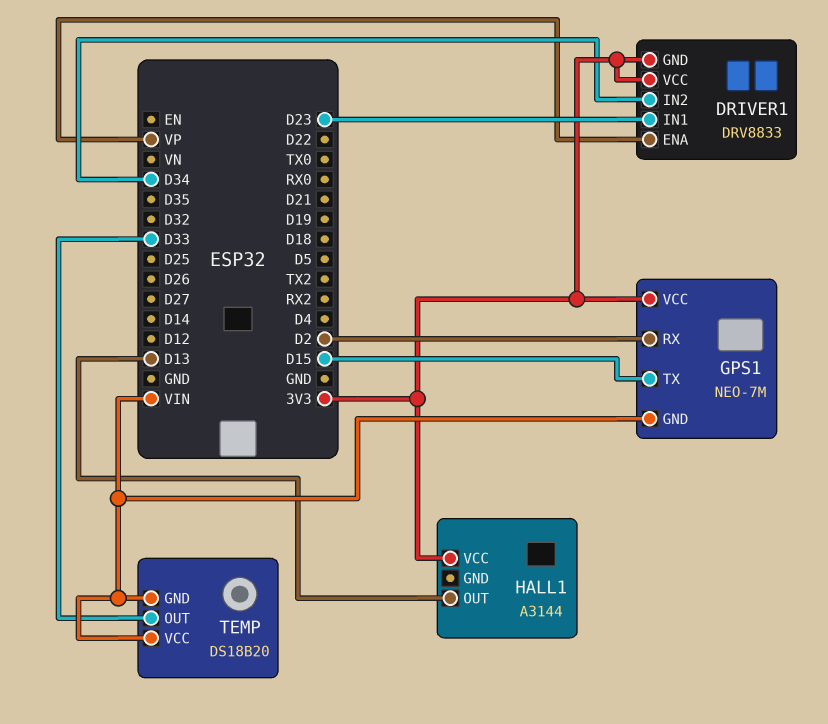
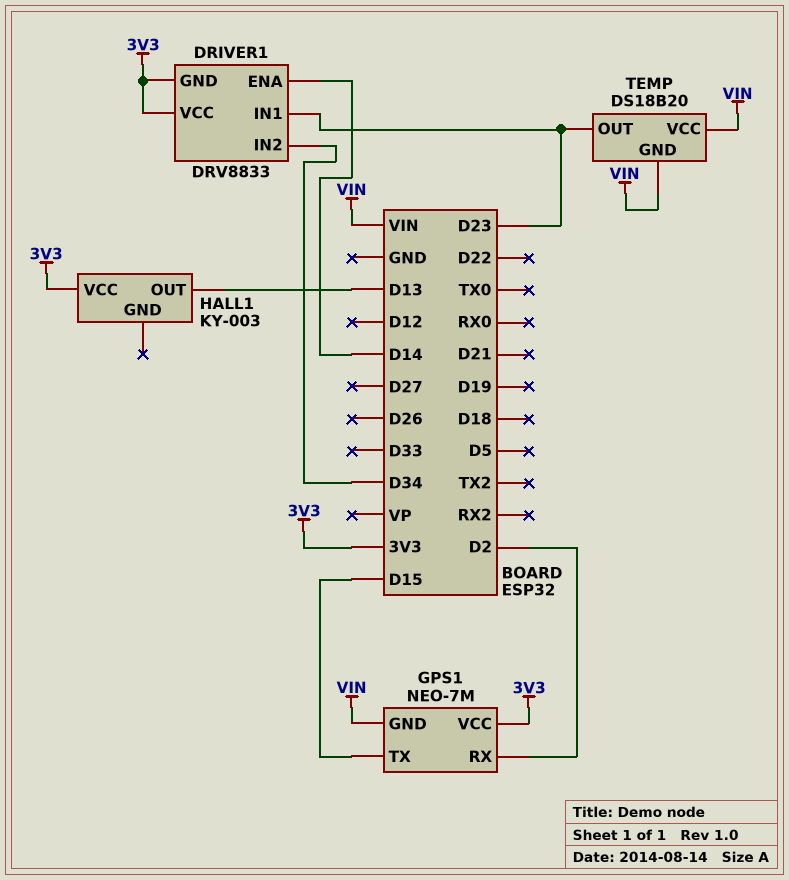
DRIVER1 pin ENA: VP -> D14
HALL1: A3144 -> KY-003
TEMP pin OUT: D33 -> D23

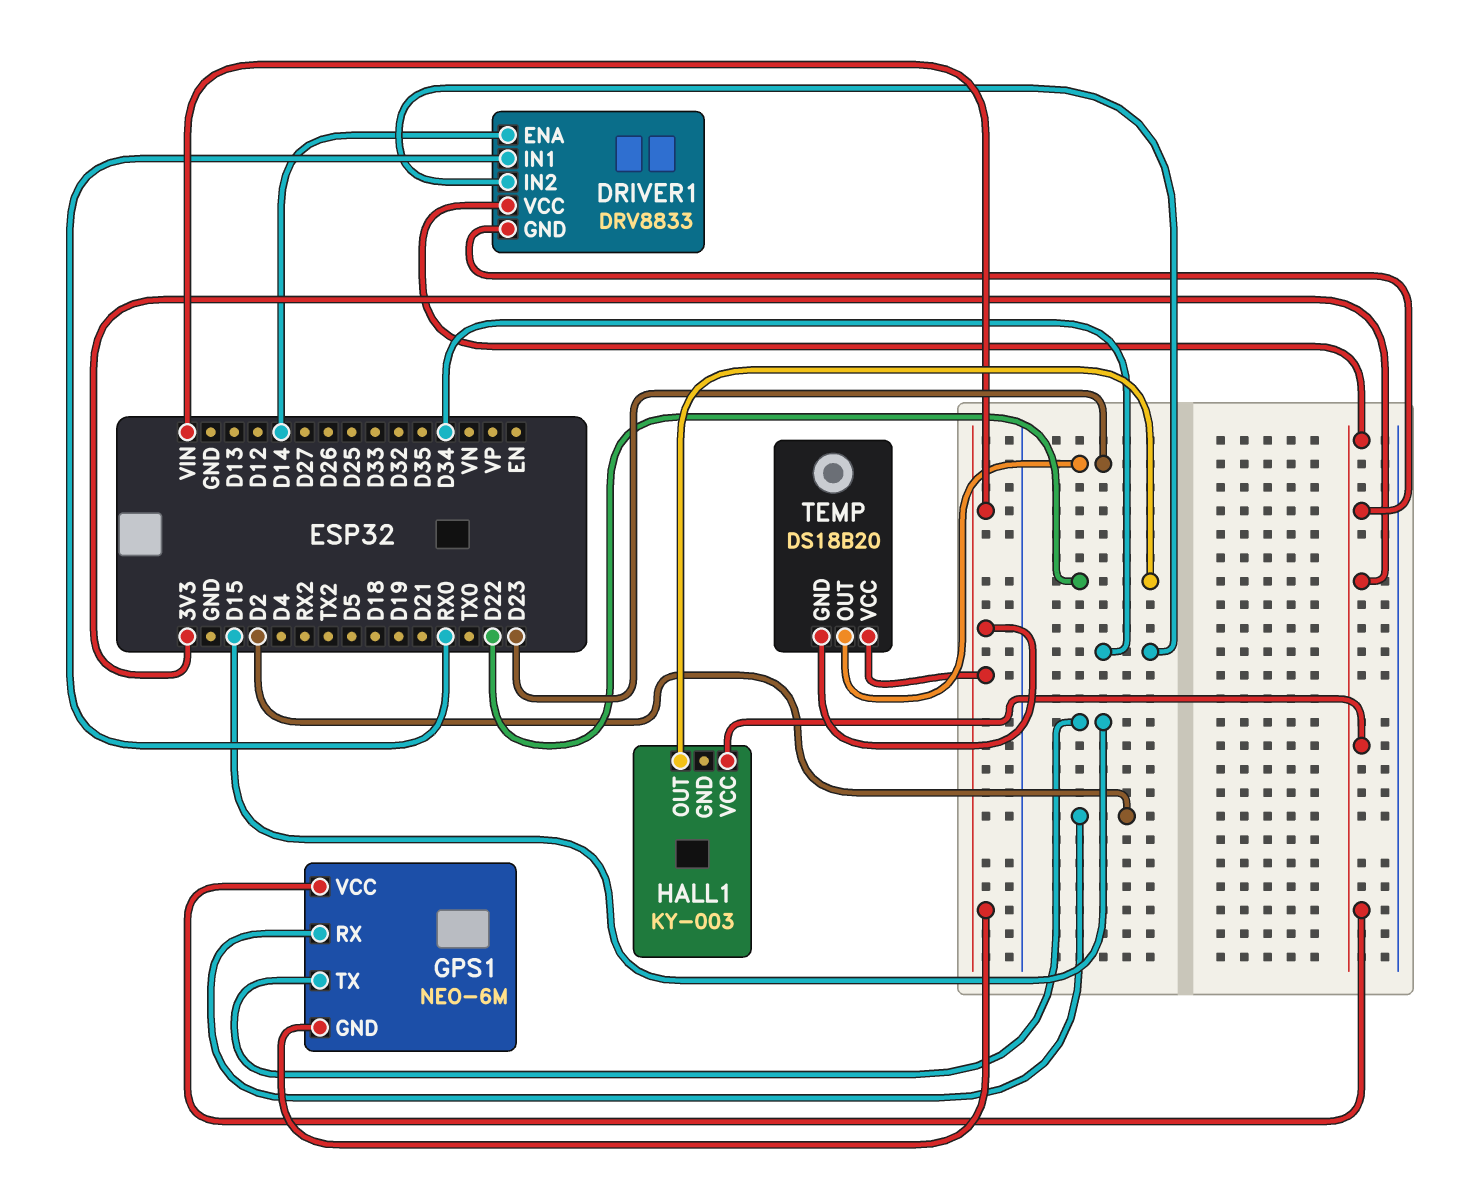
DRIVER1 pin IN1: D23 -> RX0
GPS1: NEO-7M -> NEO-6M
HALL1 pin OUT: D13 -> D22

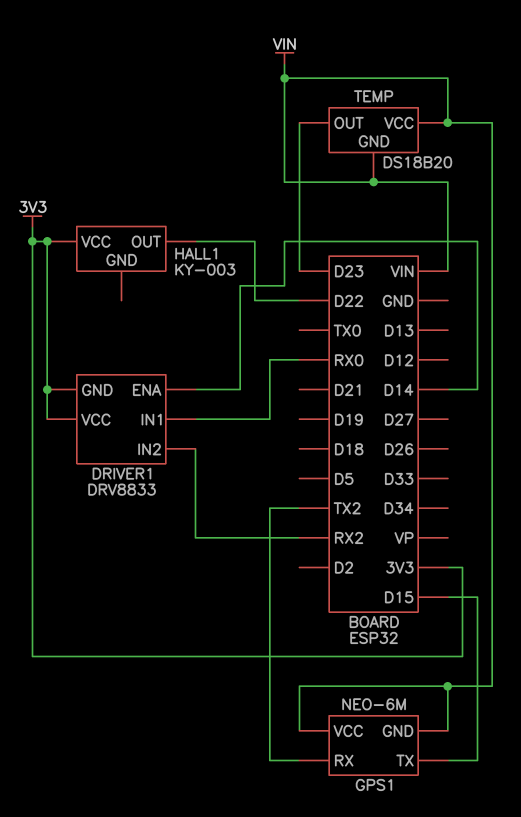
DRIVER1 pin IN2: D34 -> RX2
GPS1 pin RX: D2 -> TX2
GPS1 pin VCC: 3V3 -> VIN

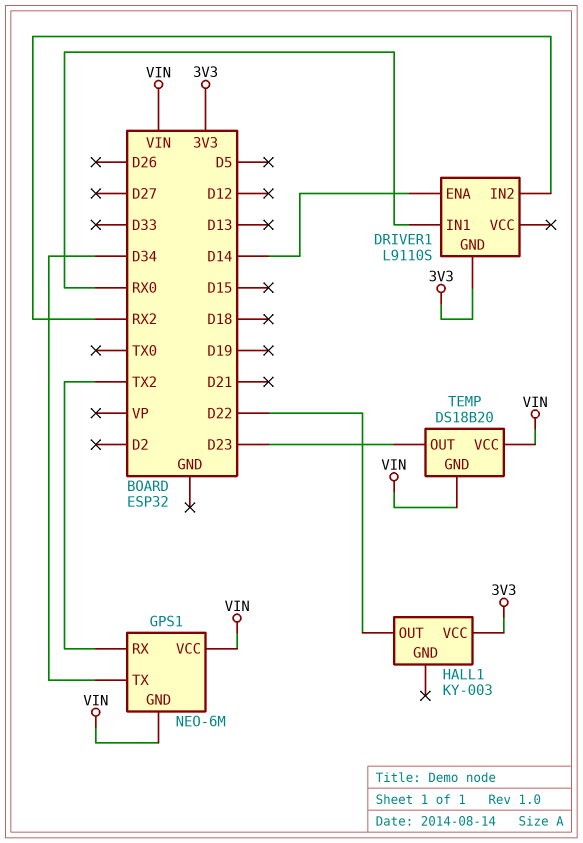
DRIVER1: DRV8833 -> L9110S
DRIVER1 pin VCC: 3V3 -> none
GPS1 pin TX: D15 -> D34

